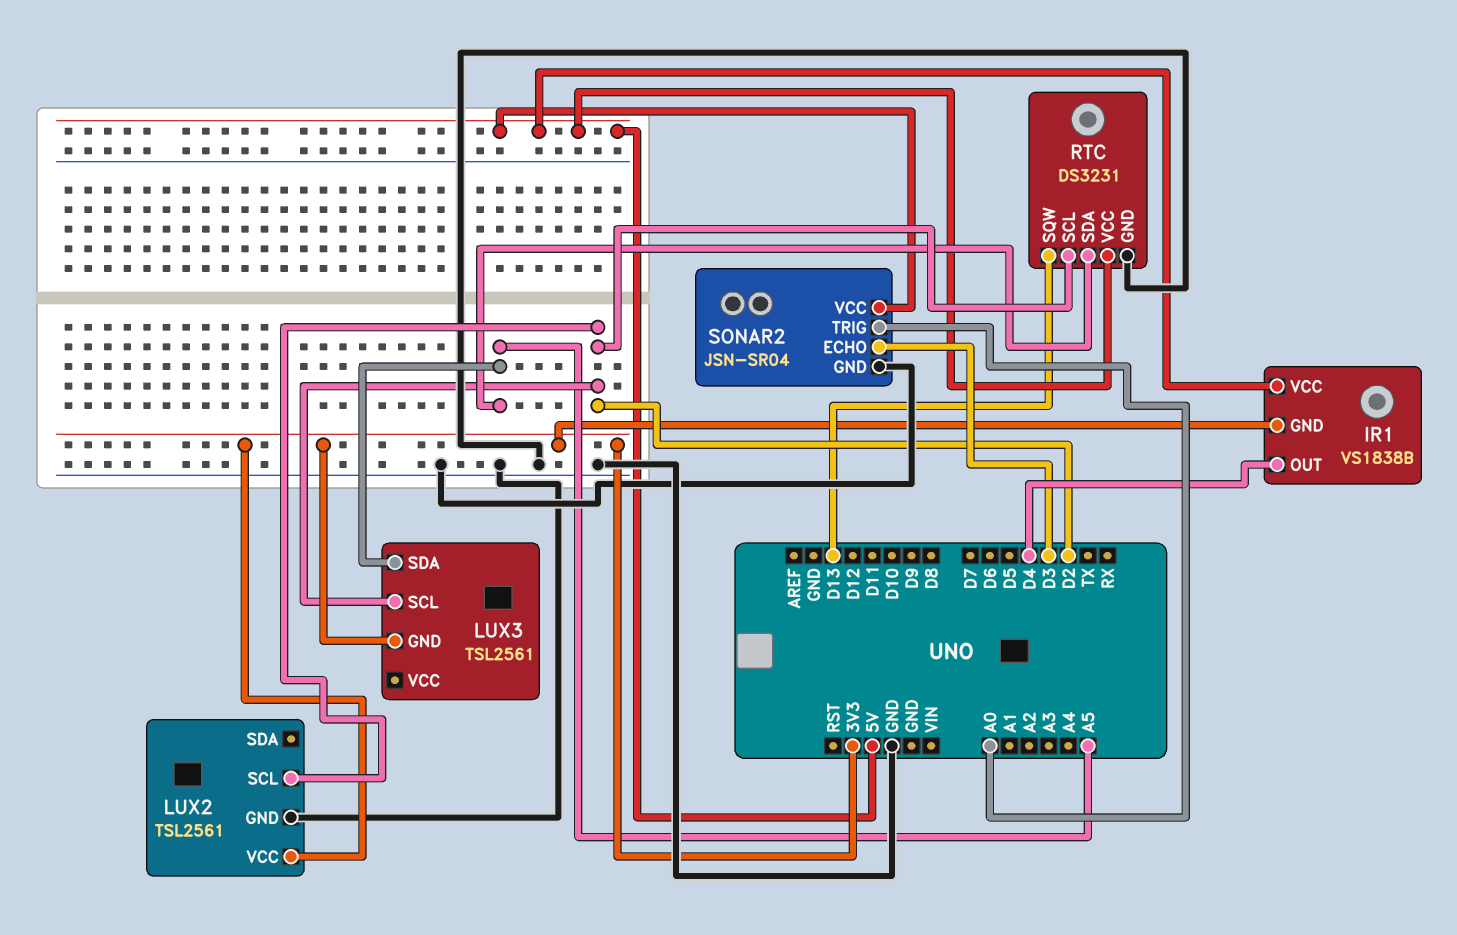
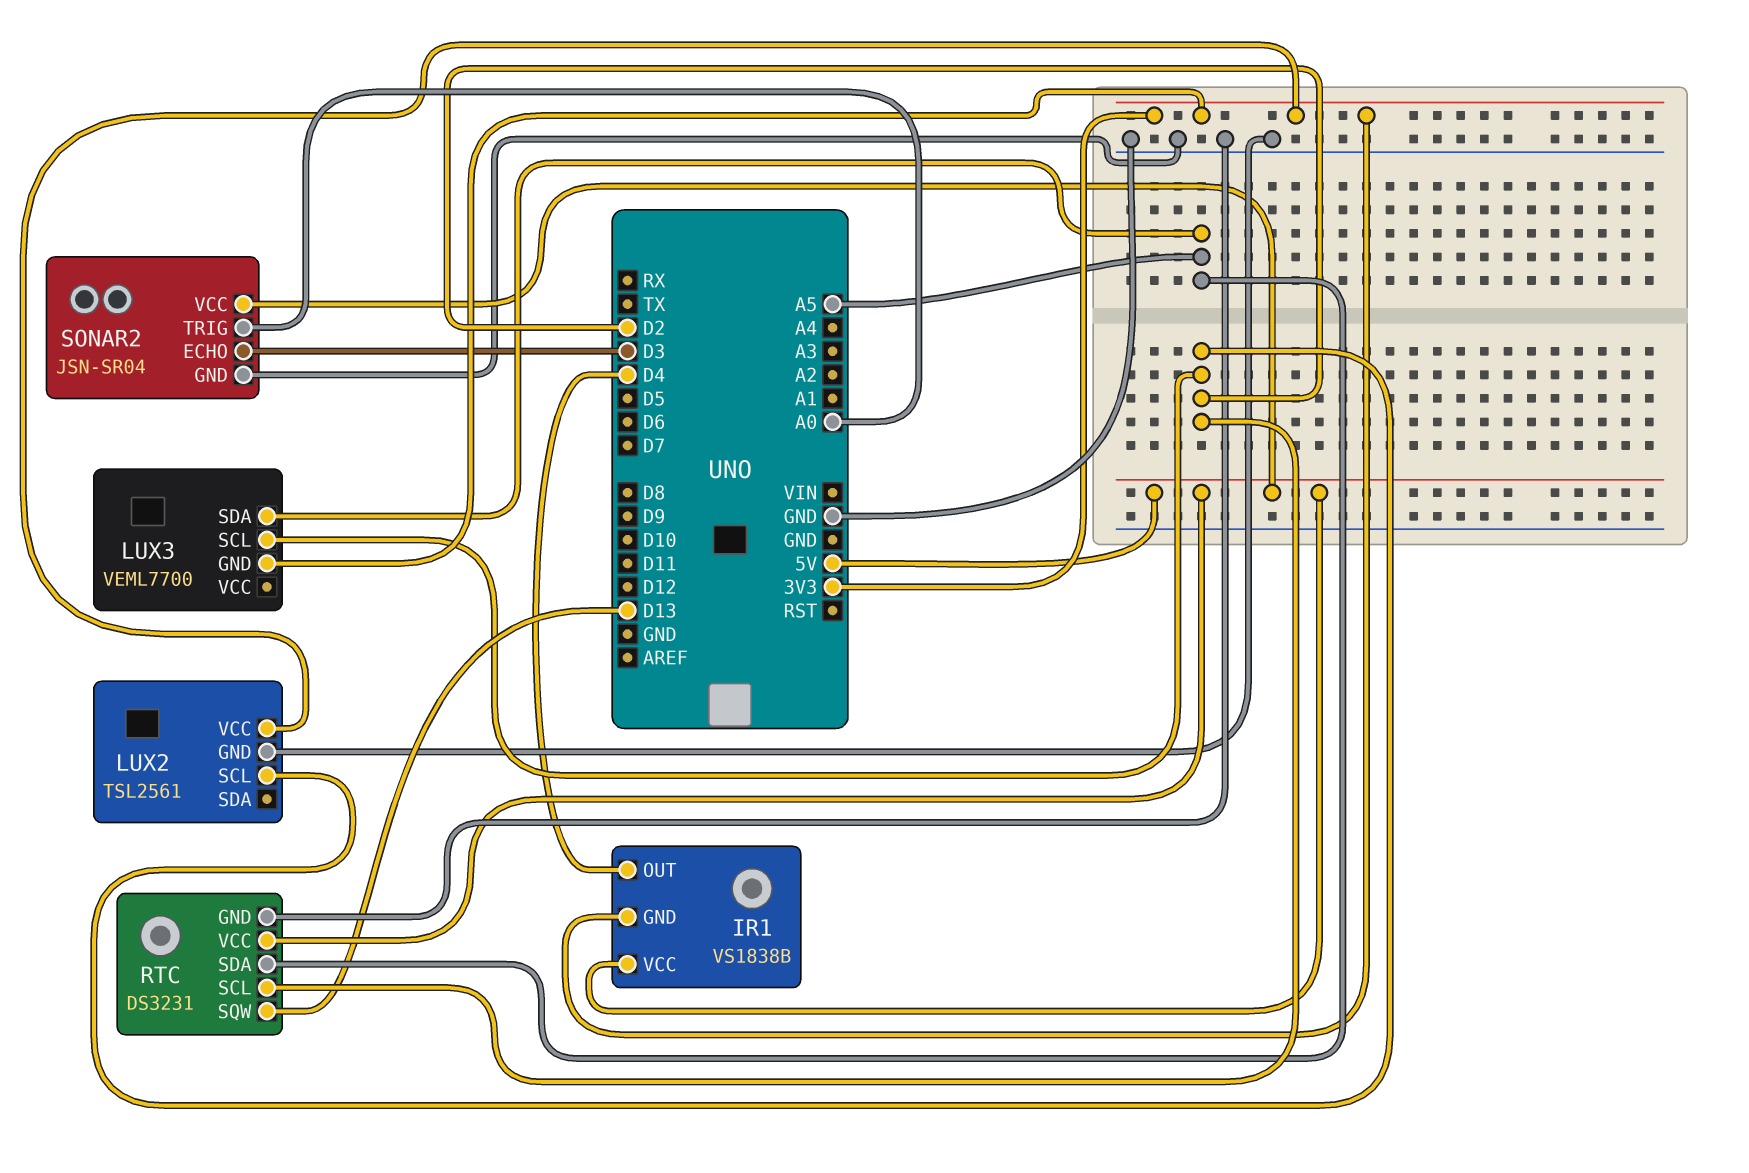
LUX3: TSL2561 -> VEML7700

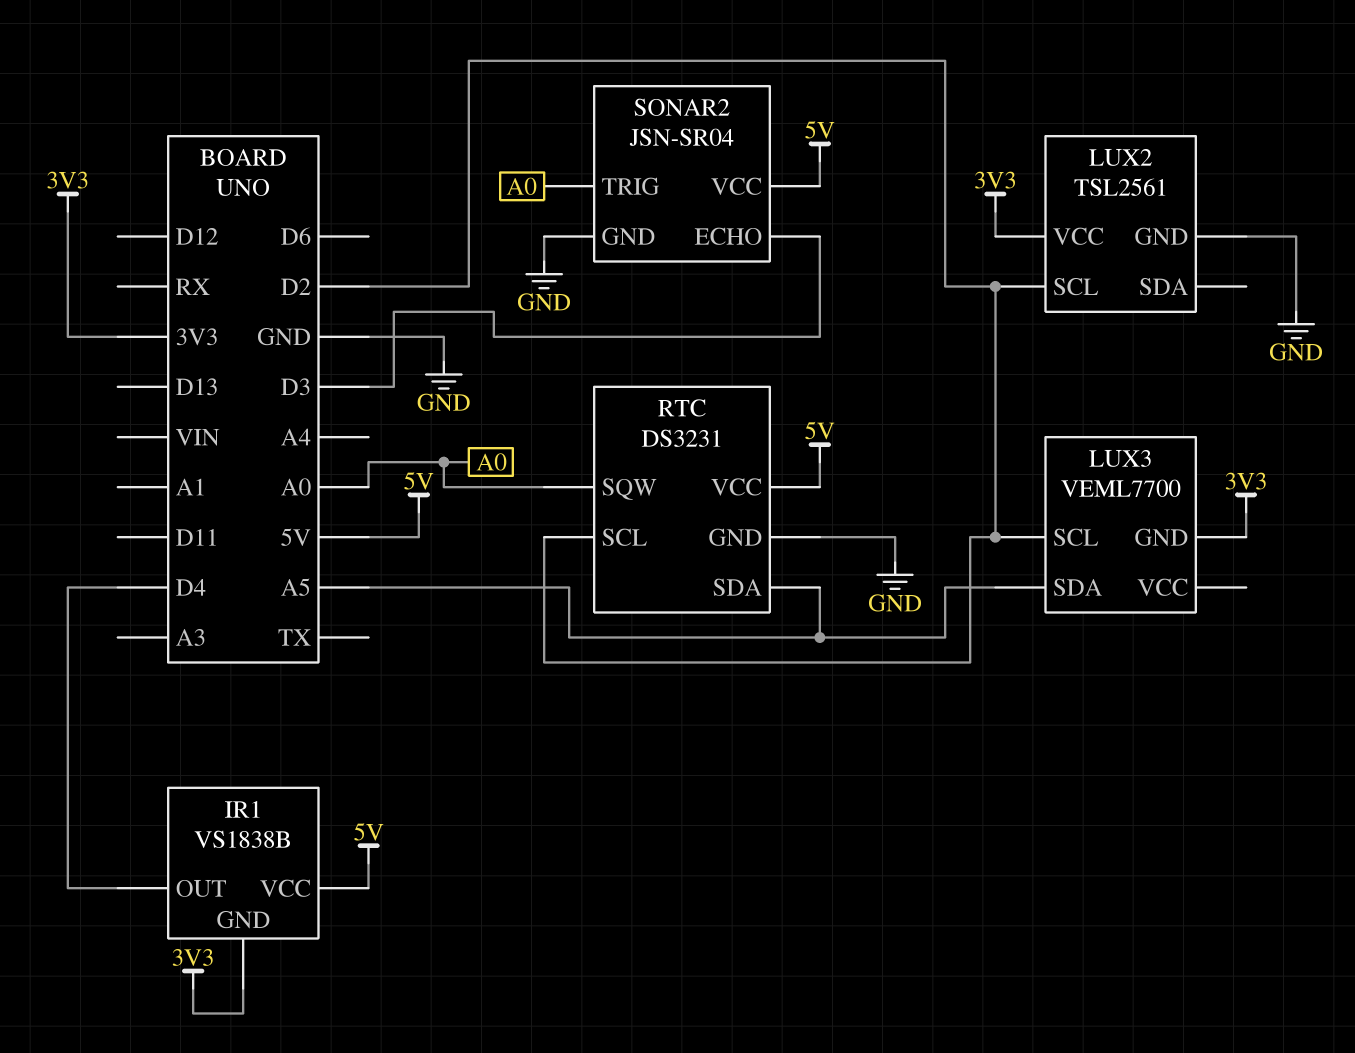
RTC pin SQW: D13 -> A0

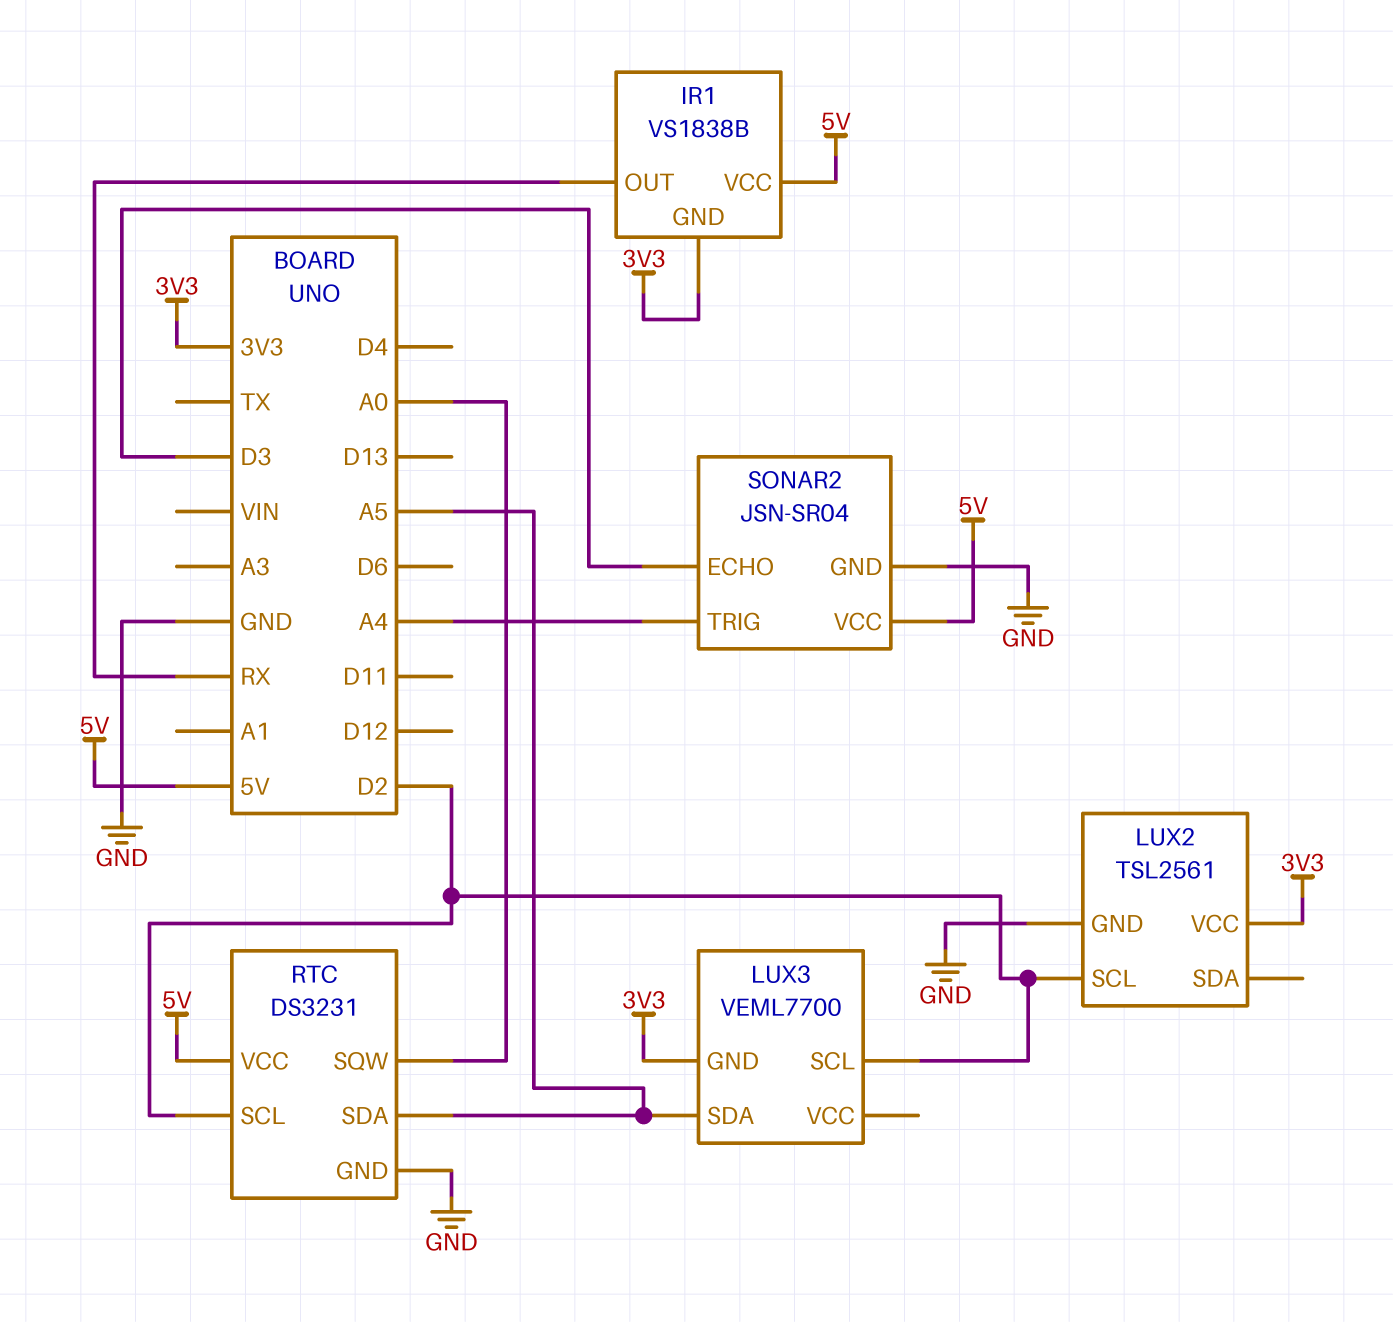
IR1 pin OUT: D4 -> RX
SONAR2 pin TRIG: A0 -> A4

